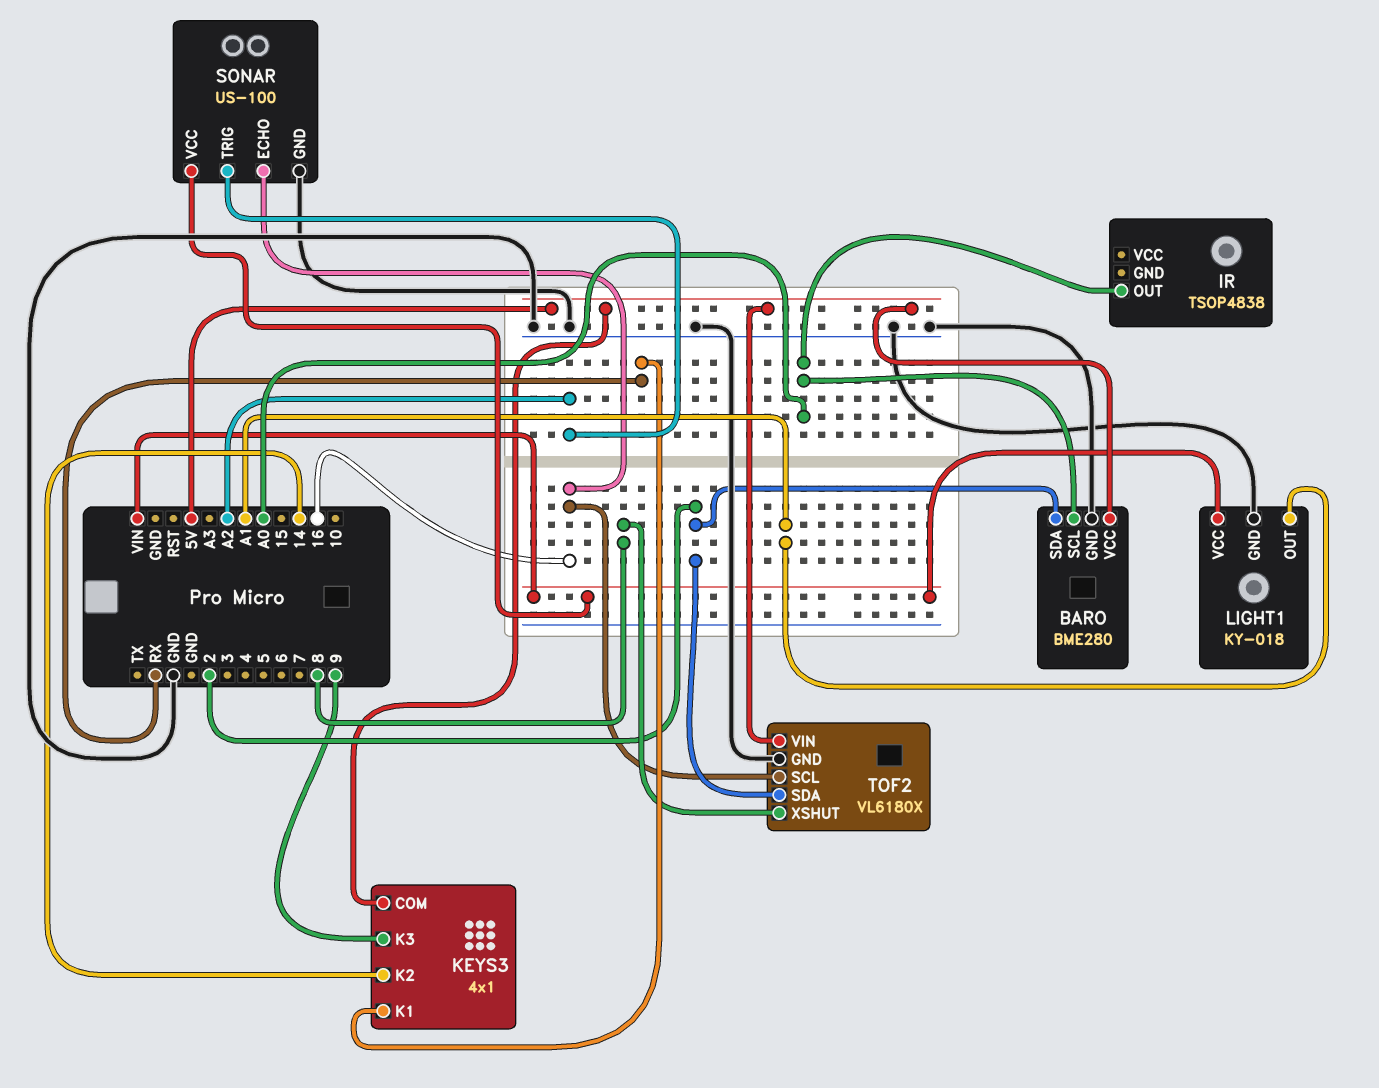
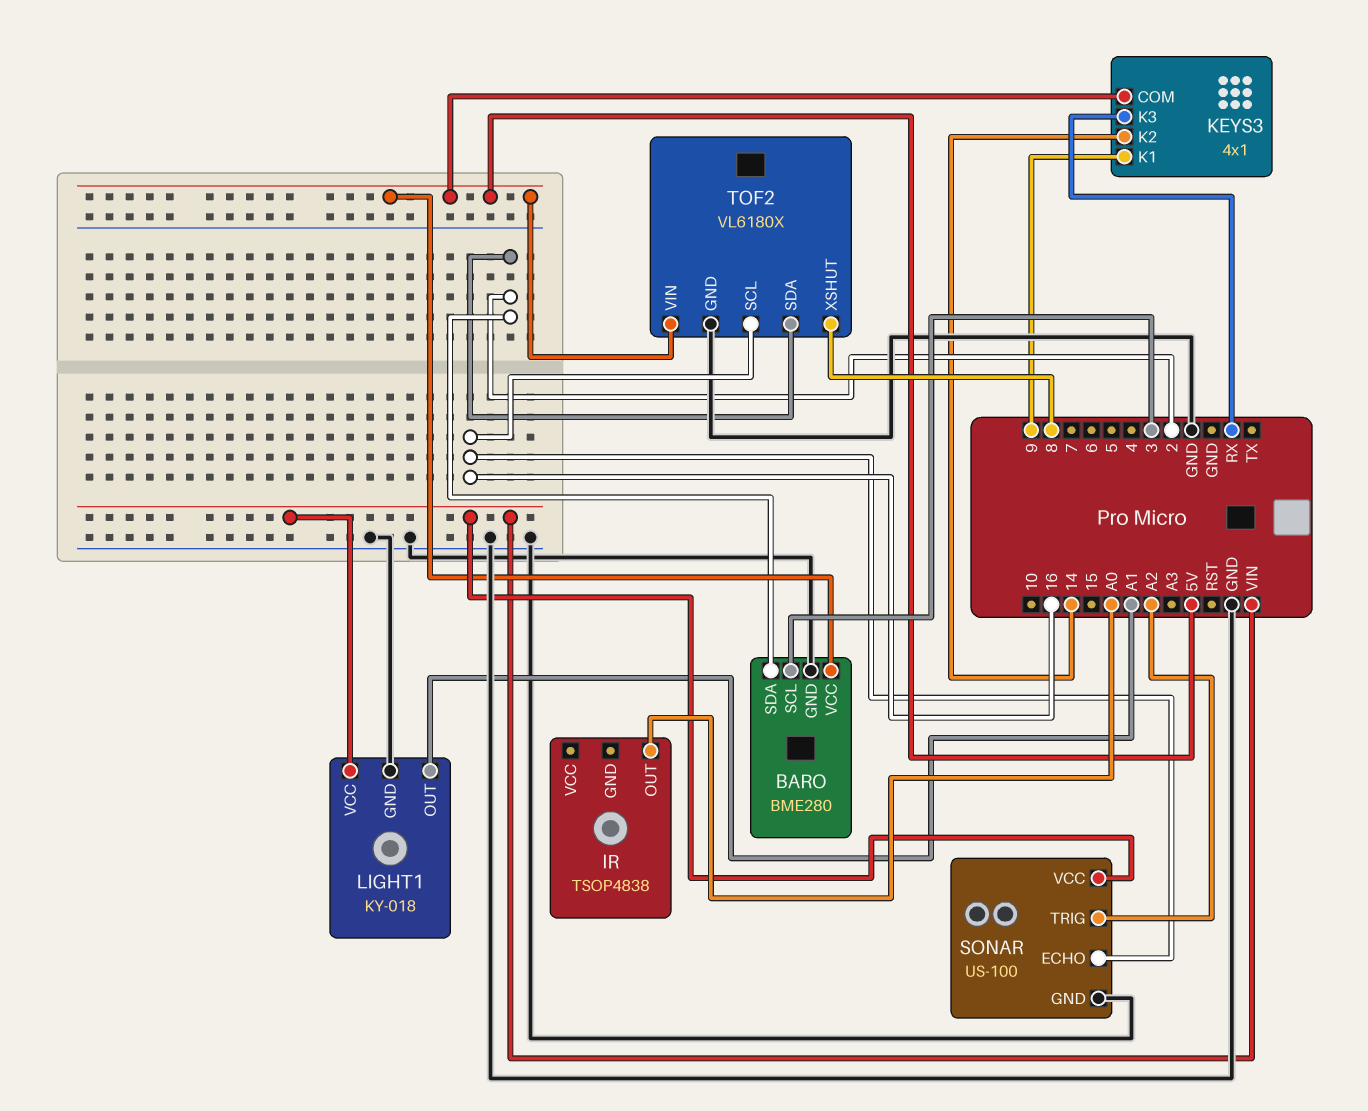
BARO pin SCL: A0 -> 3
KEYS3 pin K1: RX -> 9
KEYS3 pin K3: 9 -> RX

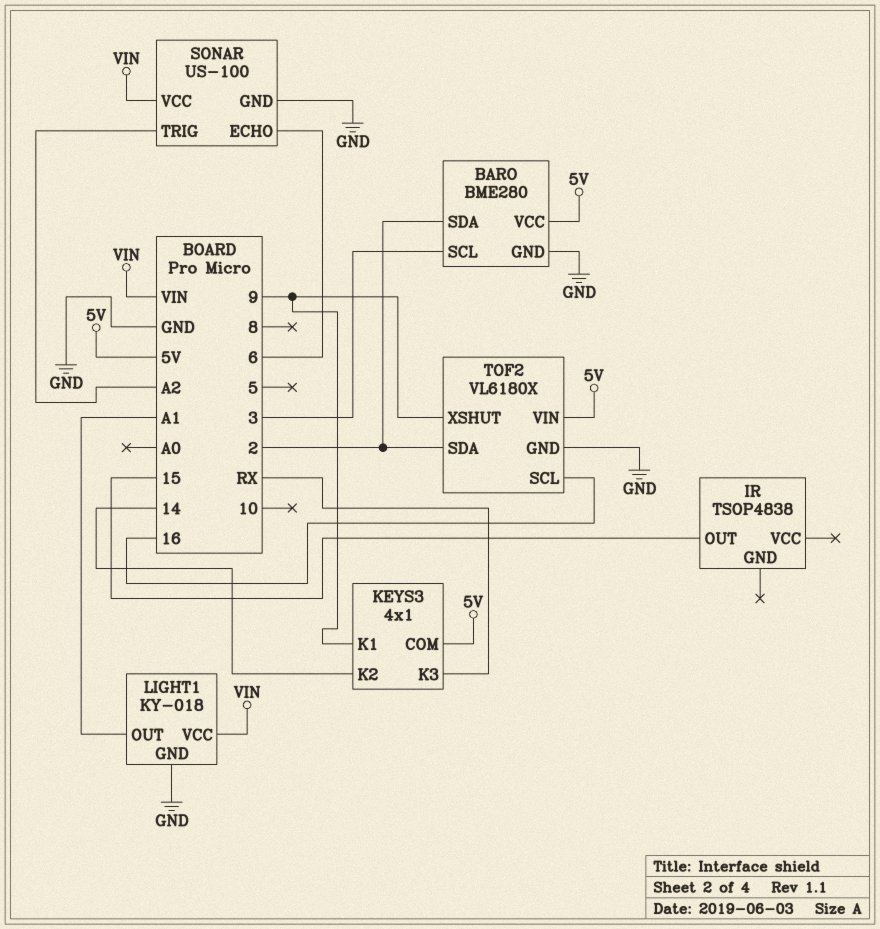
IR pin OUT: A0 -> 15
SONAR pin ECHO: 16 -> 6
TOF2 pin XSHUT: 8 -> 9

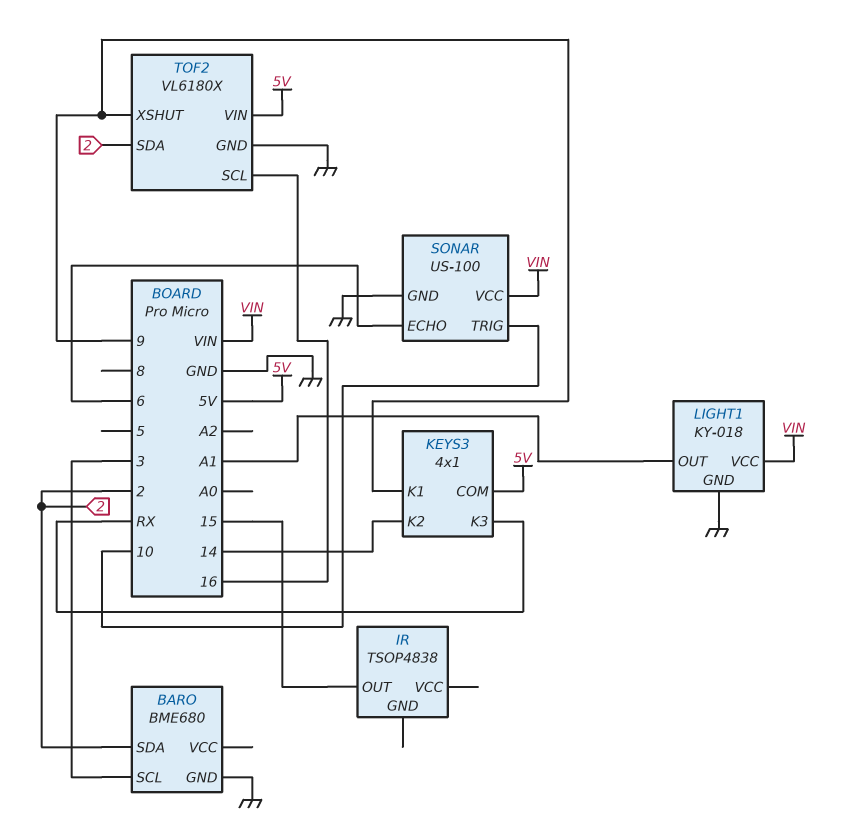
BARO: BME280 -> BME680
BARO pin VCC: 5V -> none
SONAR pin TRIG: A2 -> 10

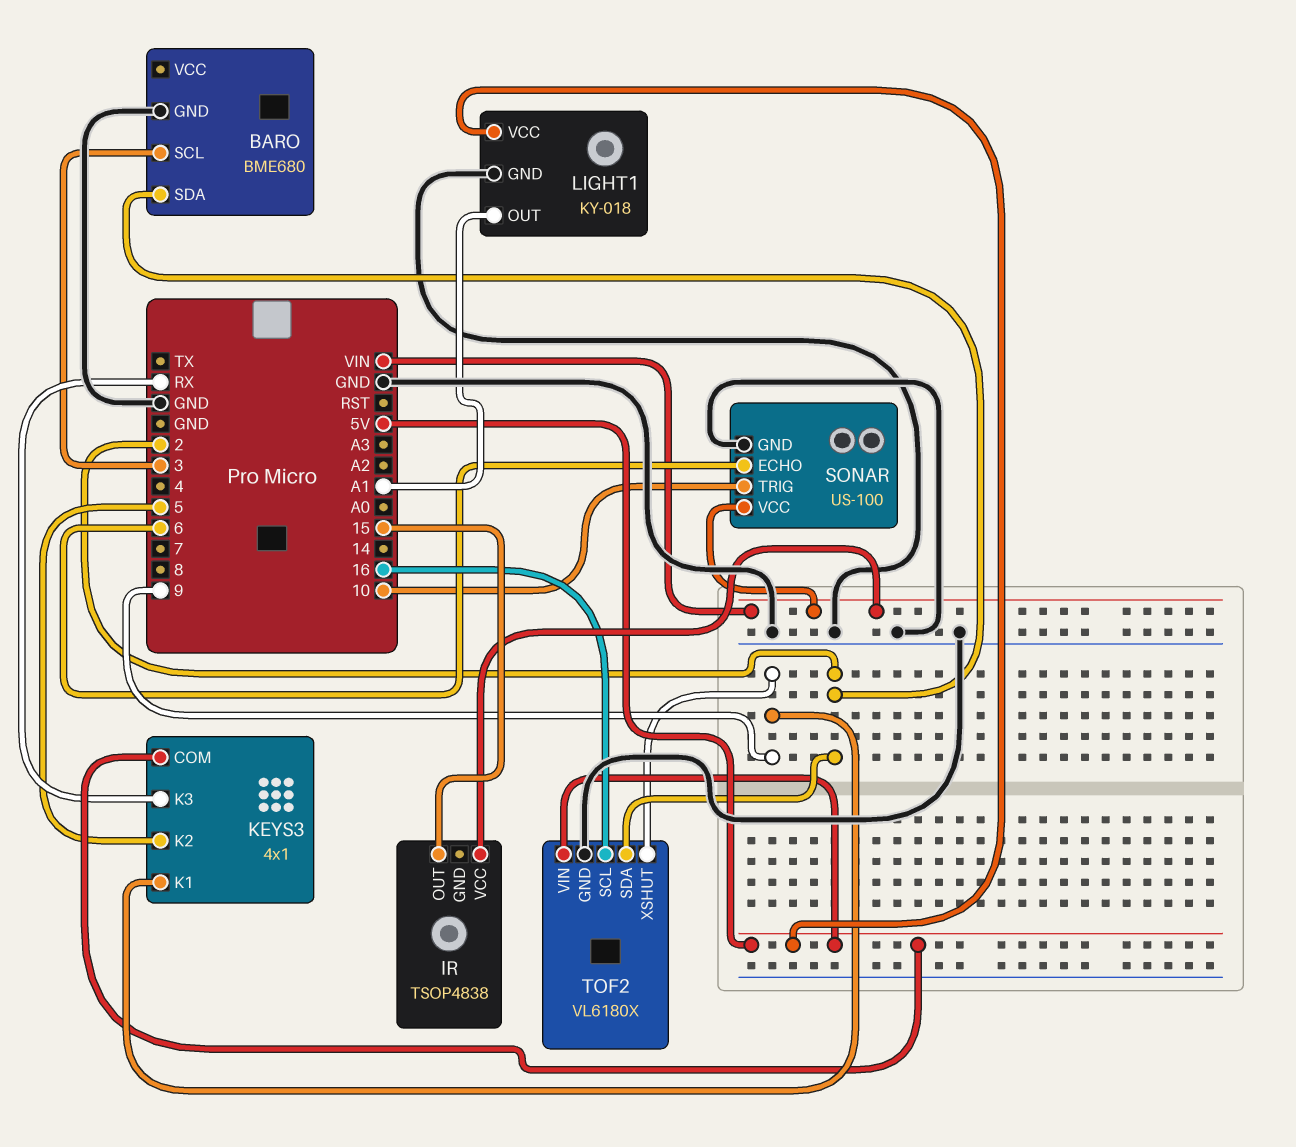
IR pin VCC: none -> VIN
KEYS3 pin K2: 14 -> 5
LIGHT1 pin VCC: VIN -> 5V

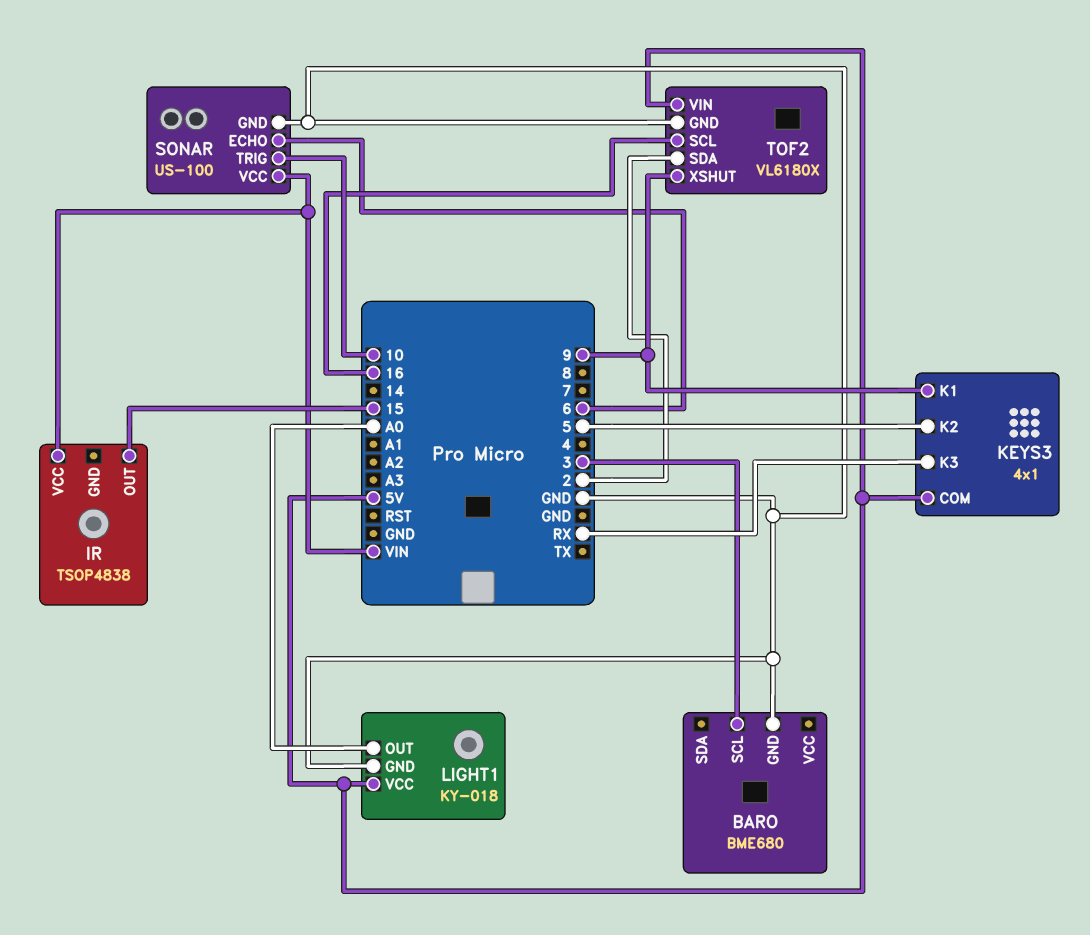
BARO pin SDA: 2 -> none
LIGHT1 pin OUT: A1 -> A0

